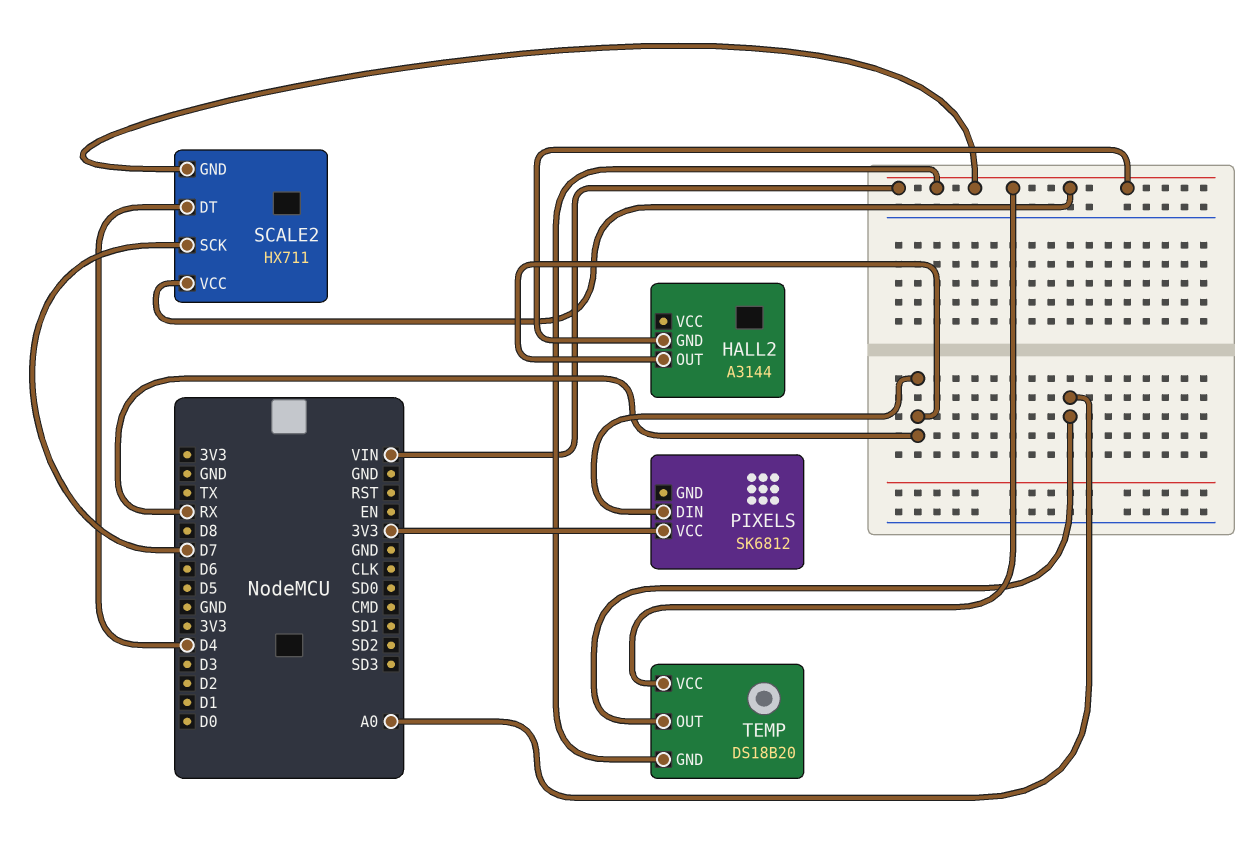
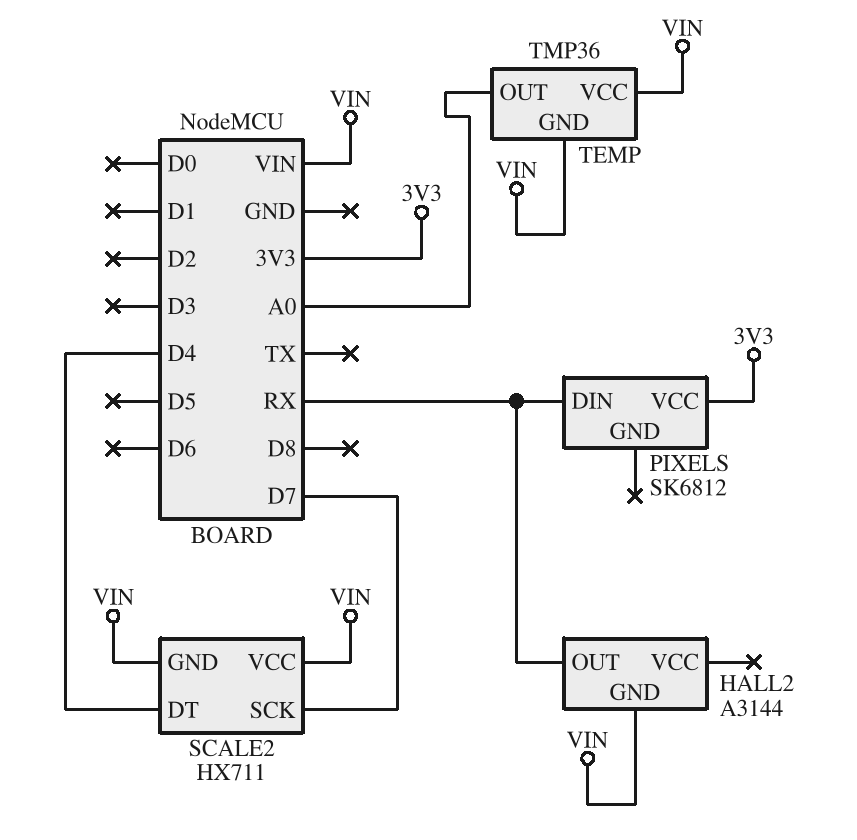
TEMP: DS18B20 -> TMP36

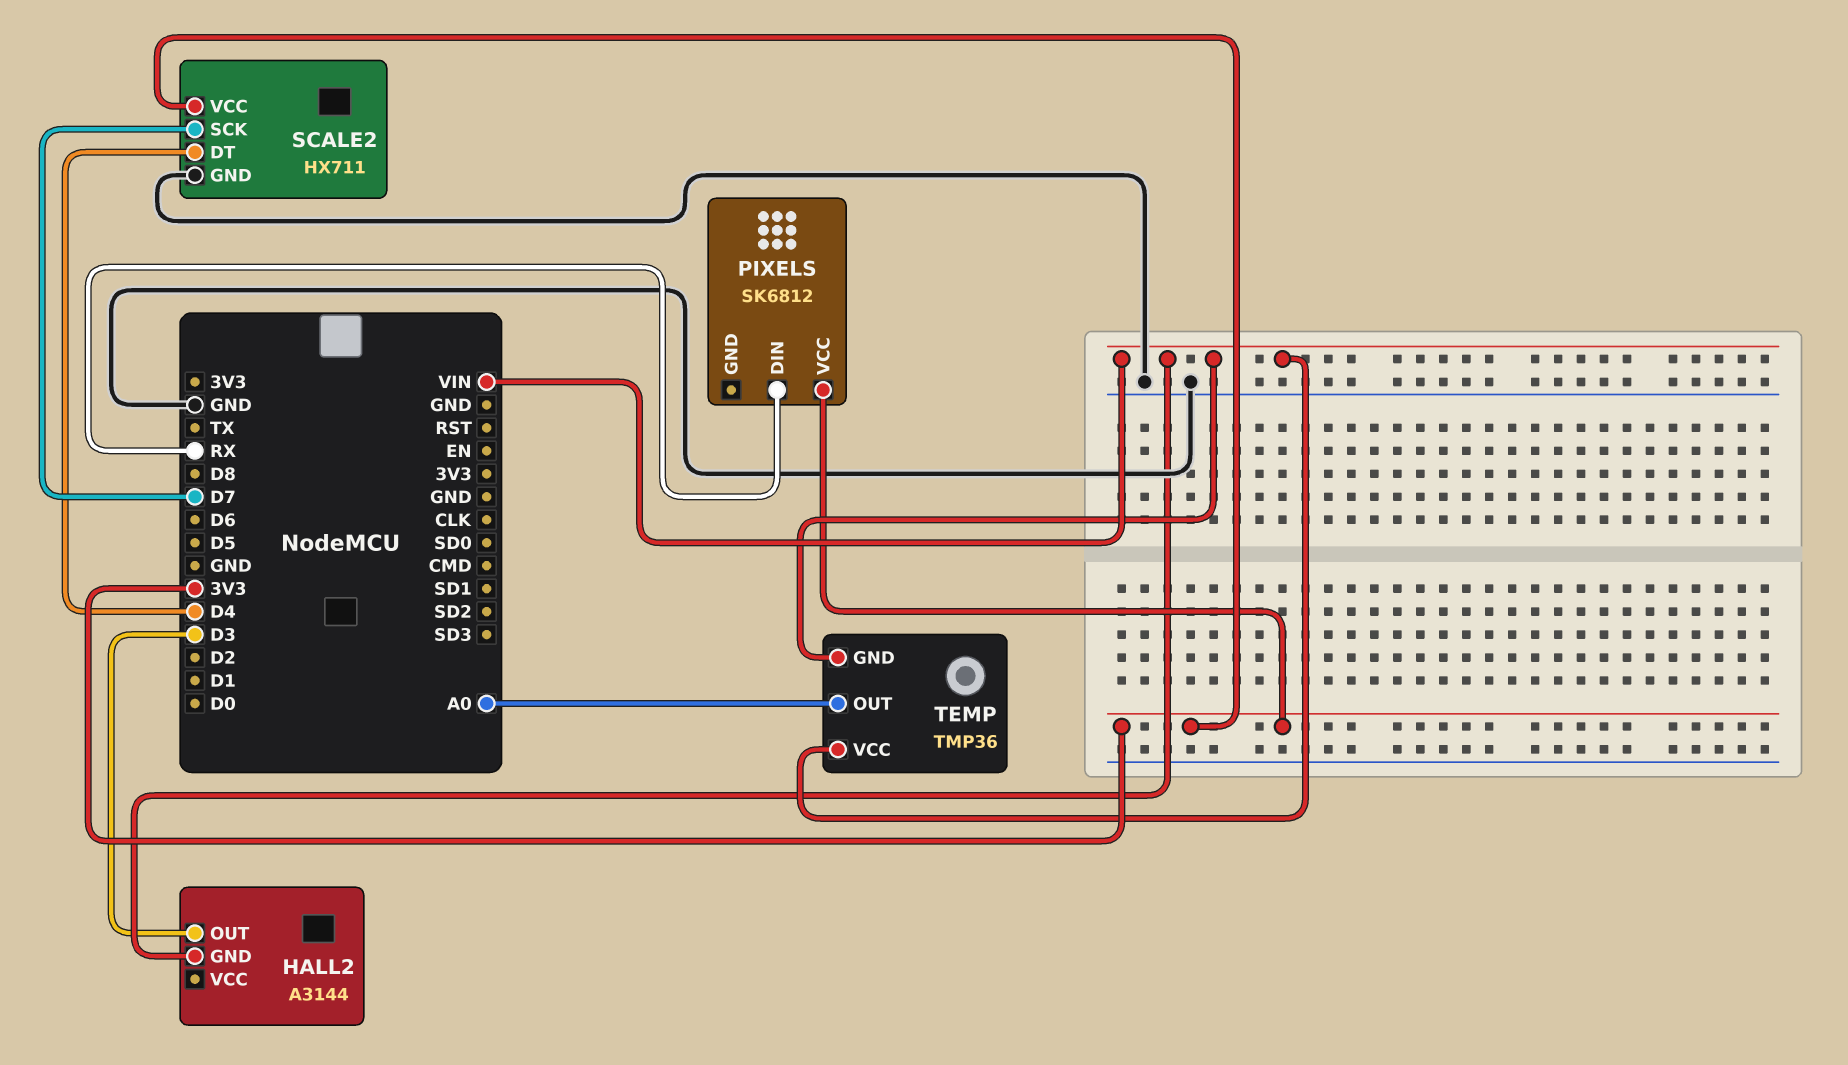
HALL2 pin OUT: RX -> D3
SCALE2 pin GND: VIN -> GND
SCALE2 pin VCC: VIN -> 3V3

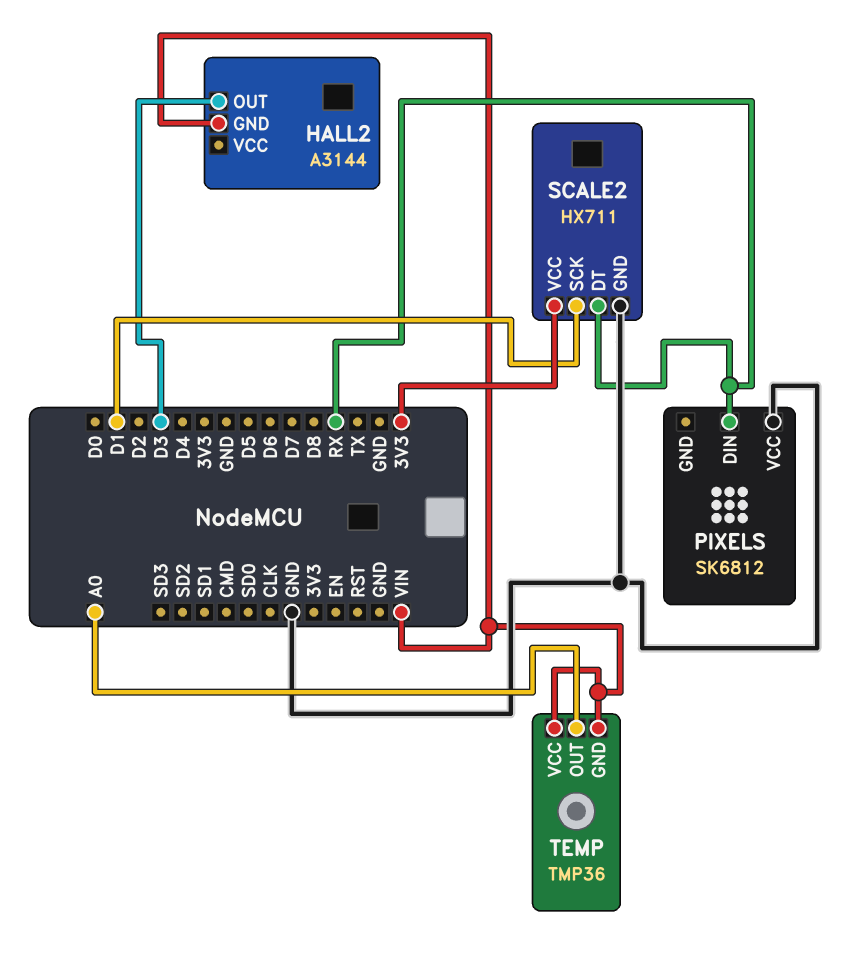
PIXELS pin VCC: 3V3 -> GND
SCALE2 pin DT: D4 -> RX
SCALE2 pin SCK: D7 -> D1

